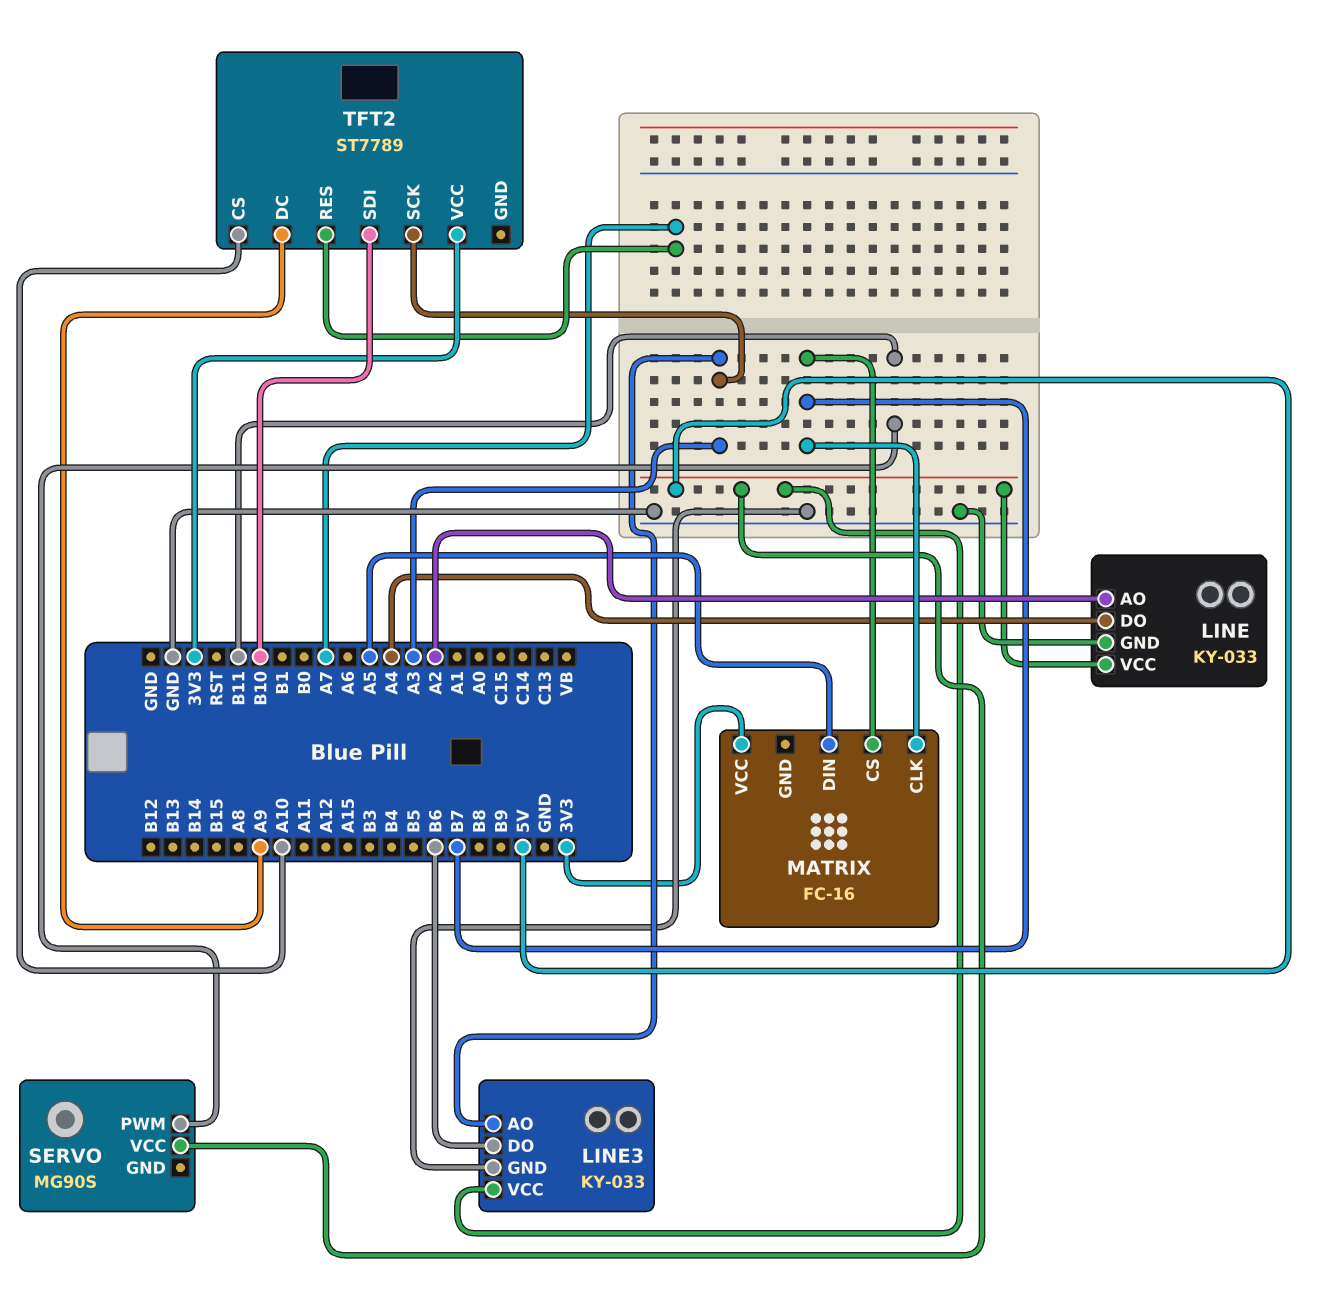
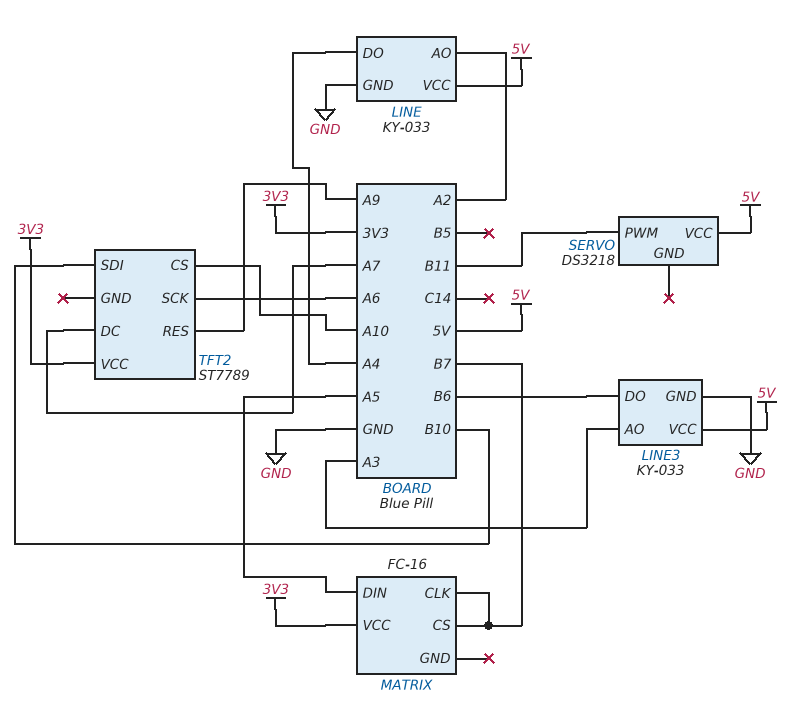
SERVO: MG90S -> DS3218
TFT2 pin DC: A9 -> A7
TFT2 pin RES: A7 -> A9
TFT2 pin SCK: A3 -> A6

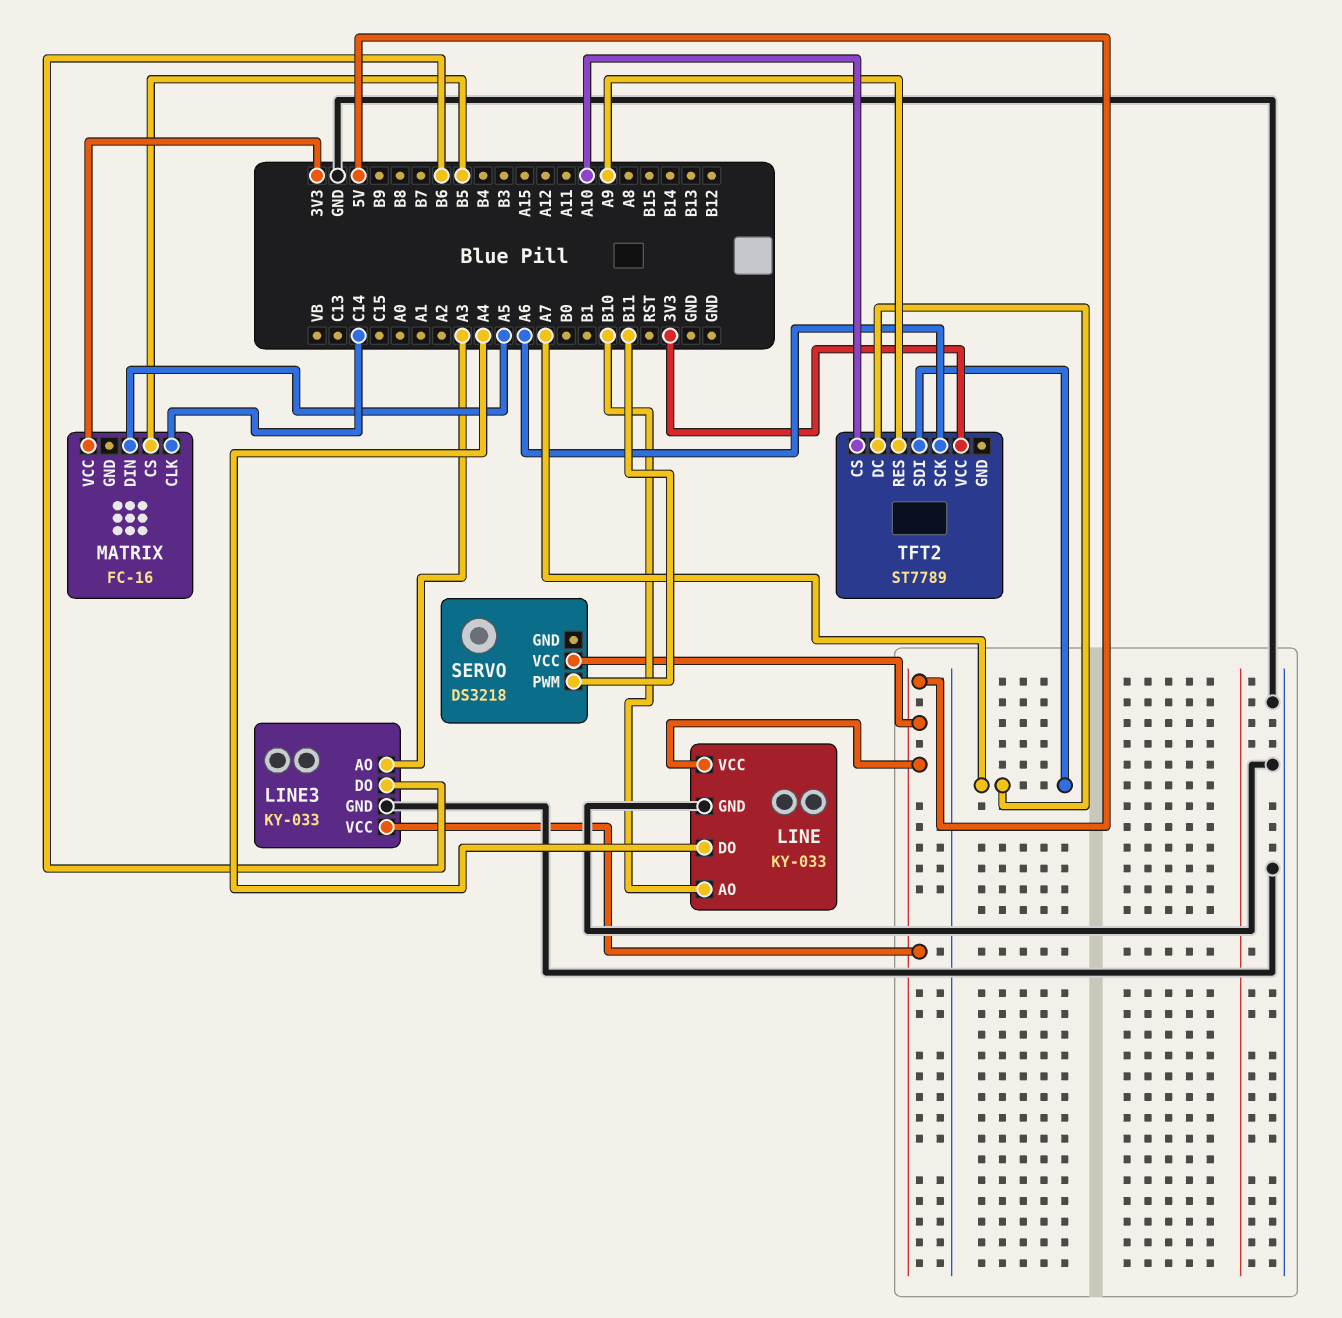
LINE pin AO: A2 -> B10
MATRIX pin CLK: B7 -> C14
MATRIX pin CS: B7 -> B5
TFT2 pin SDI: B10 -> A7

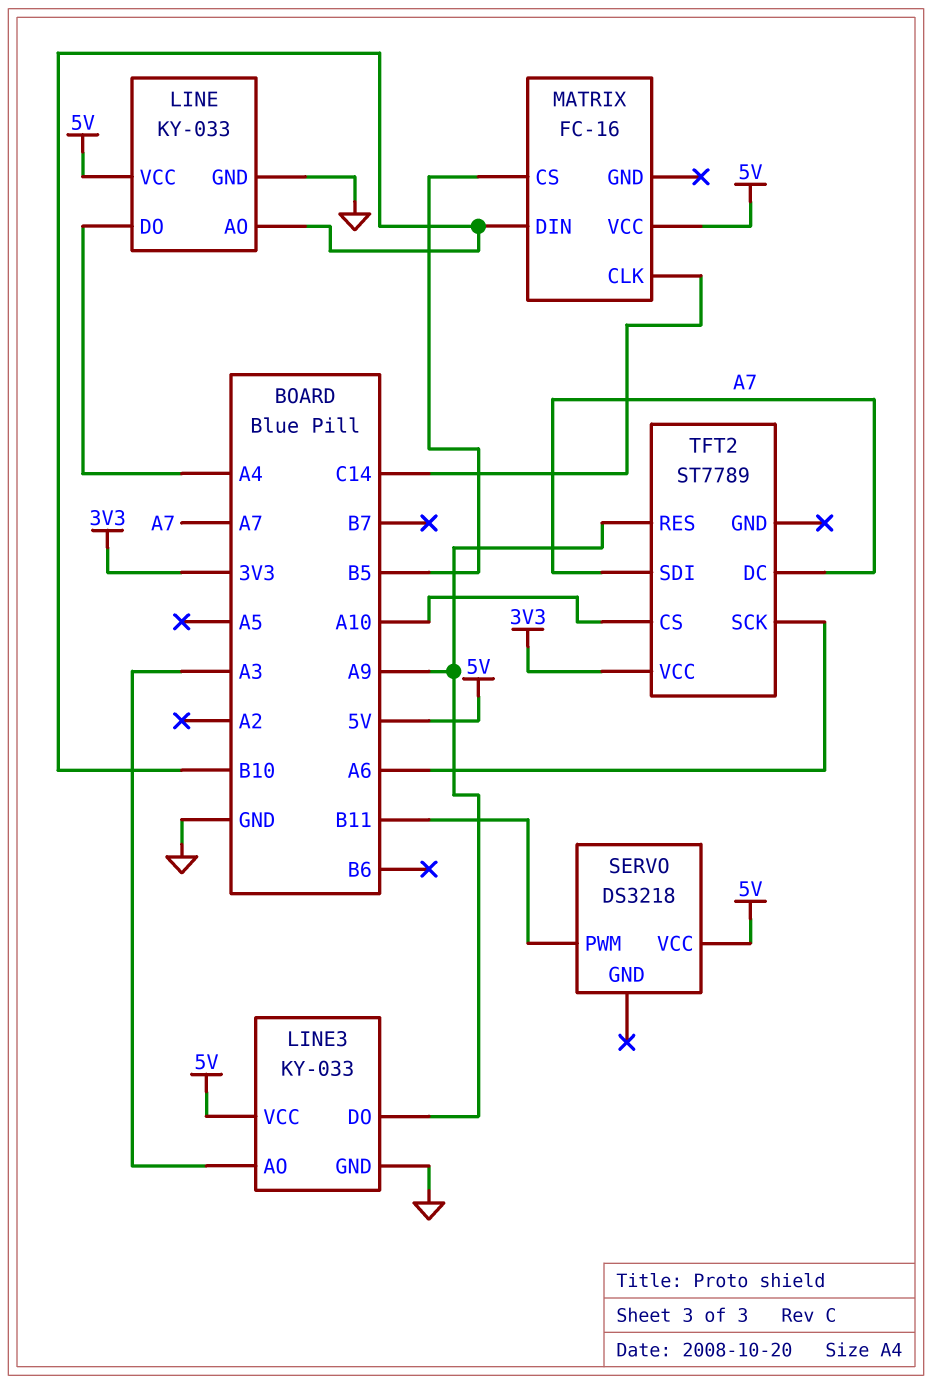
LINE3 pin DO: B6 -> A9
MATRIX pin DIN: A5 -> B10
MATRIX pin VCC: 3V3 -> 5V

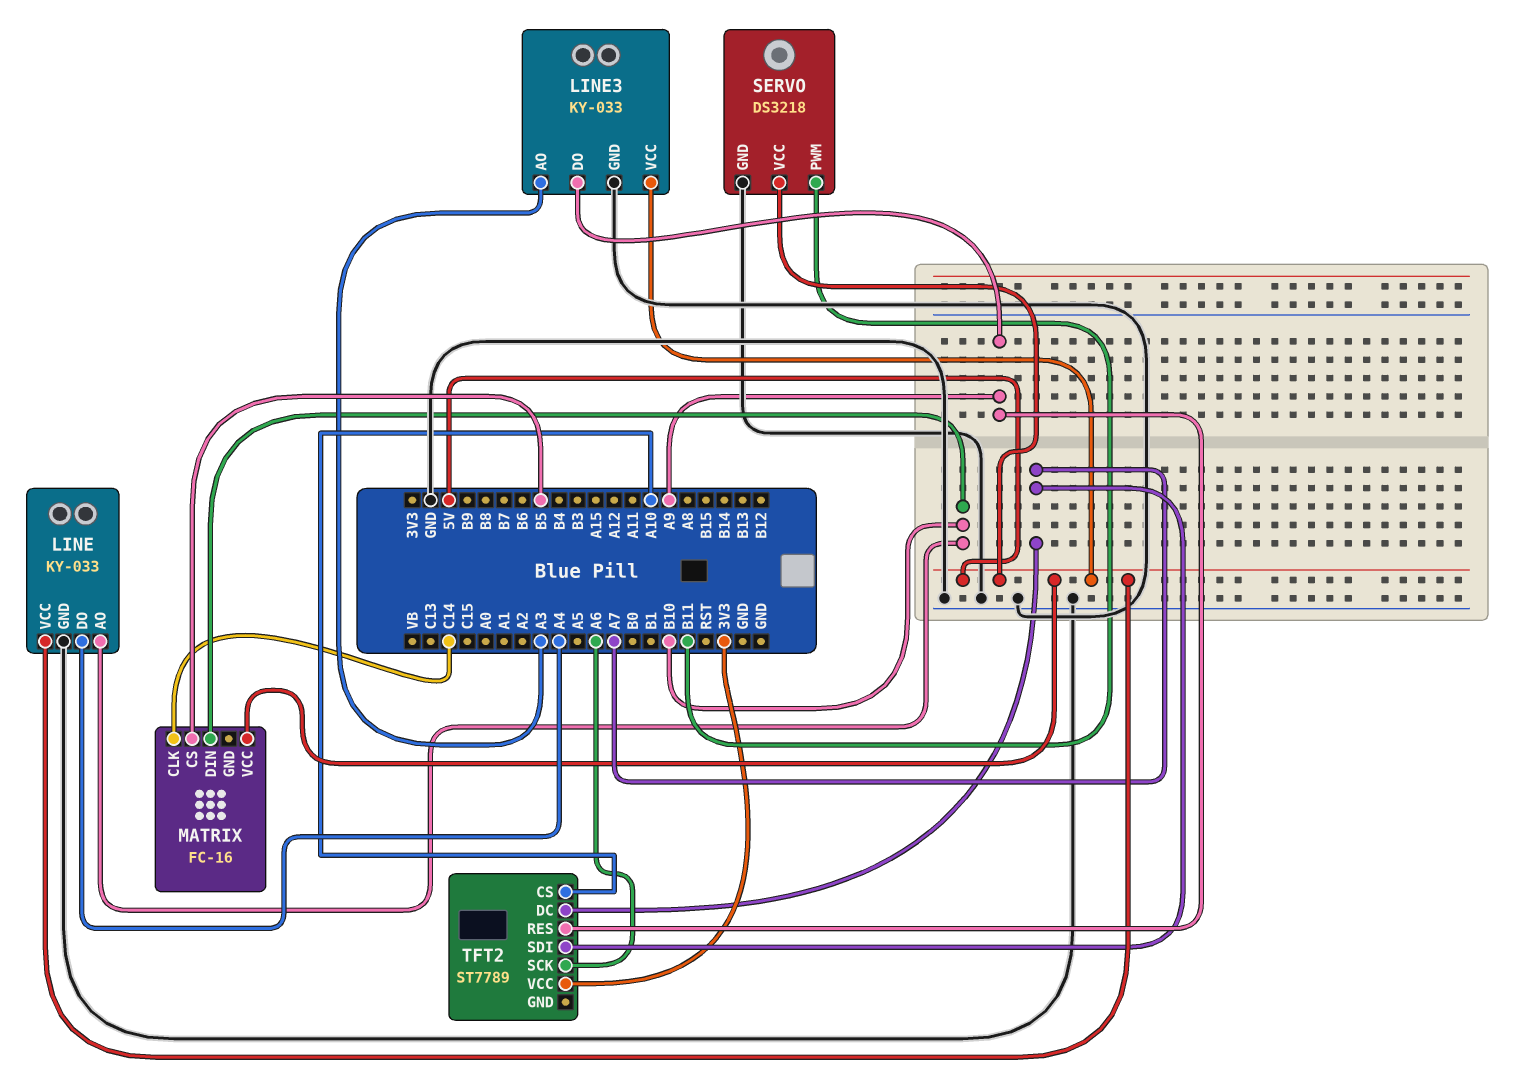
SERVO pin GND: none -> GND

